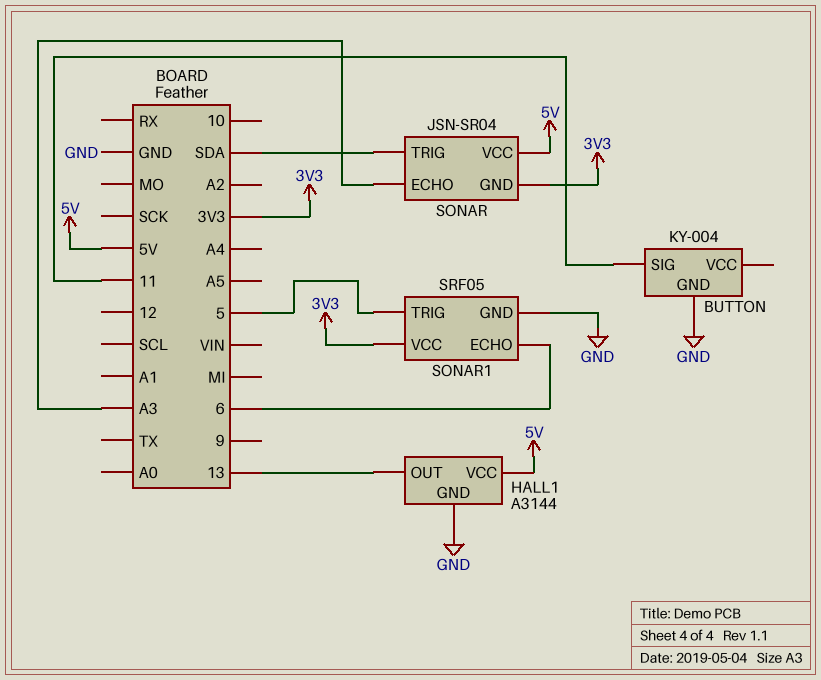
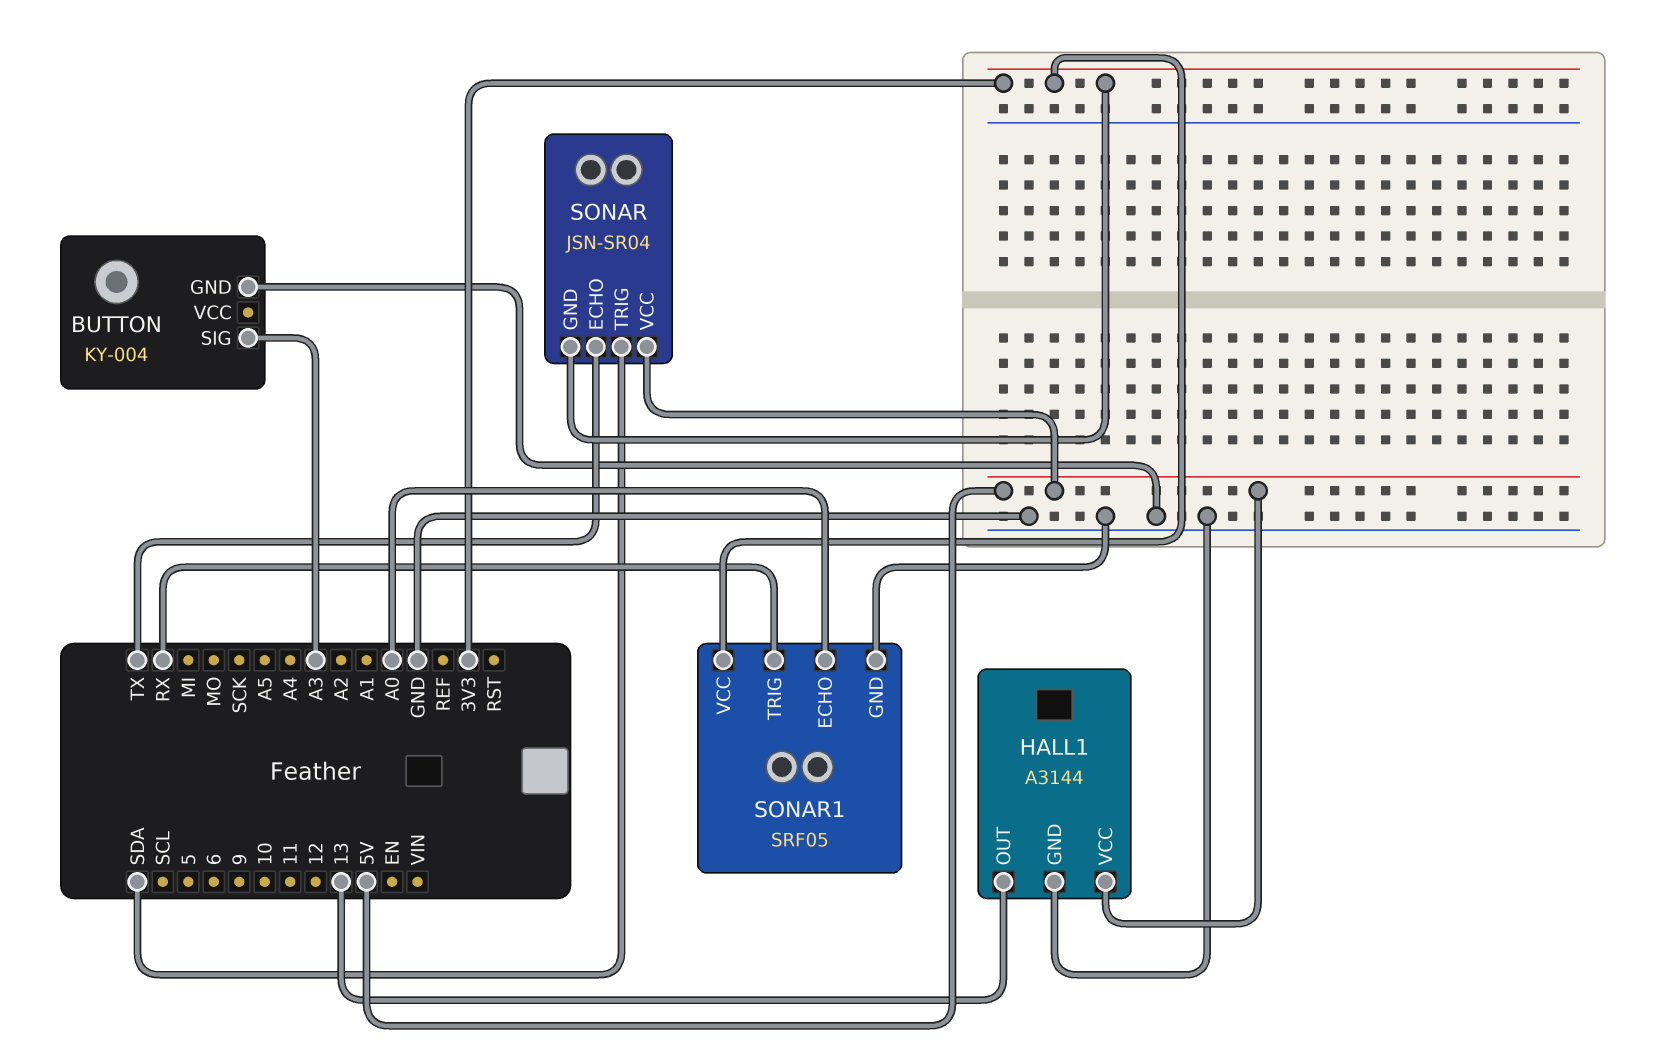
BUTTON pin SIG: 11 -> A3
SONAR pin ECHO: A3 -> TX
SONAR1 pin ECHO: 6 -> A0
SONAR1 pin TRIG: 5 -> RX

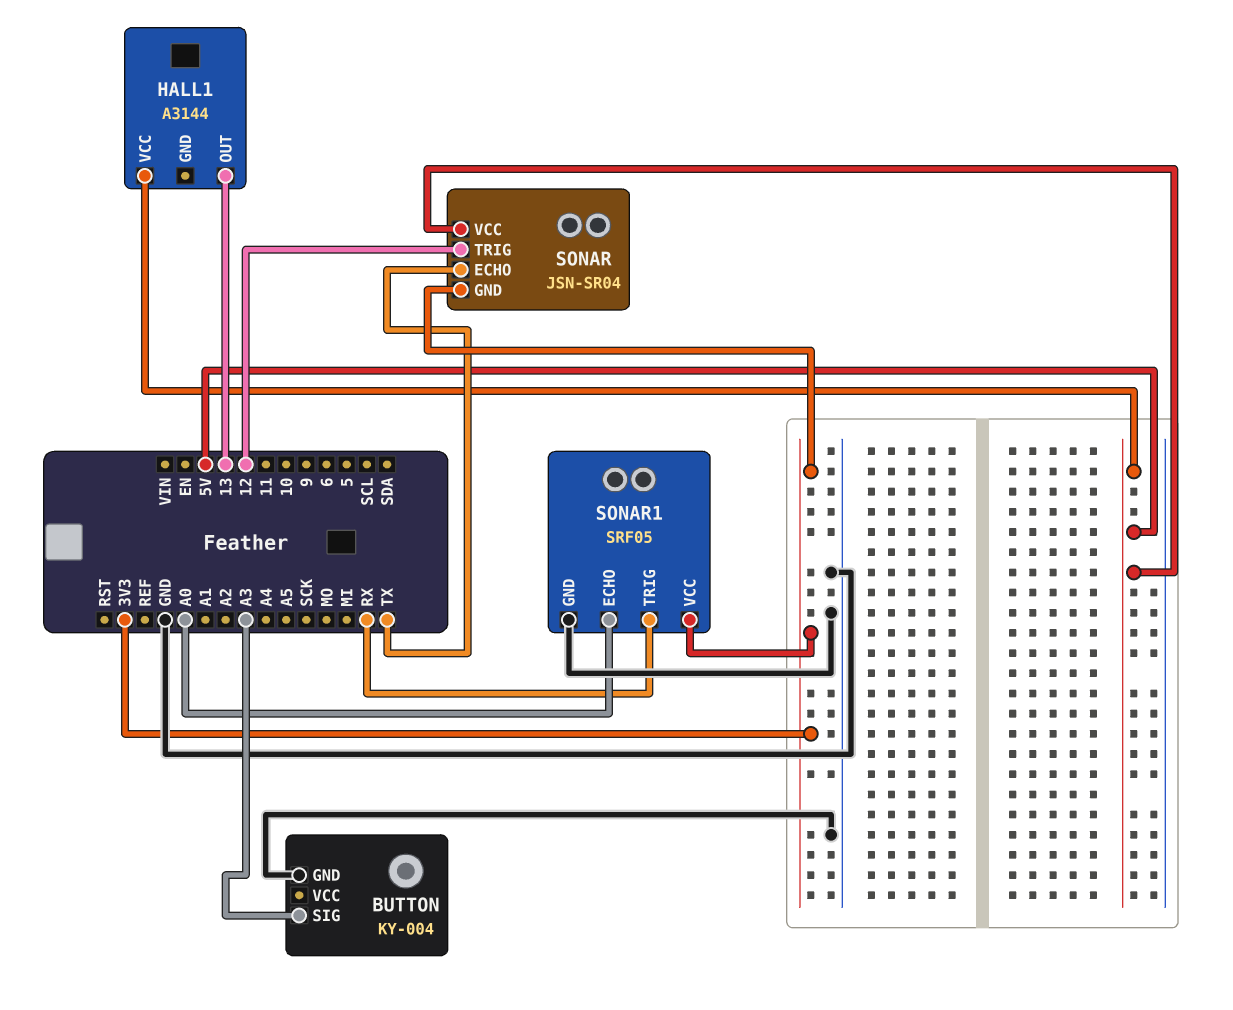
HALL1 pin GND: GND -> none
SONAR pin TRIG: SDA -> 12

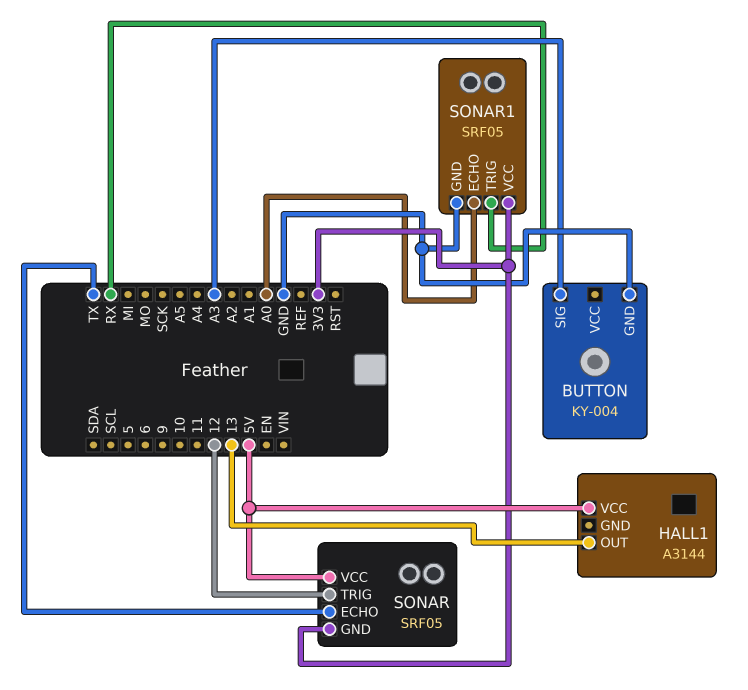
SONAR: JSN-SR04 -> SRF05

